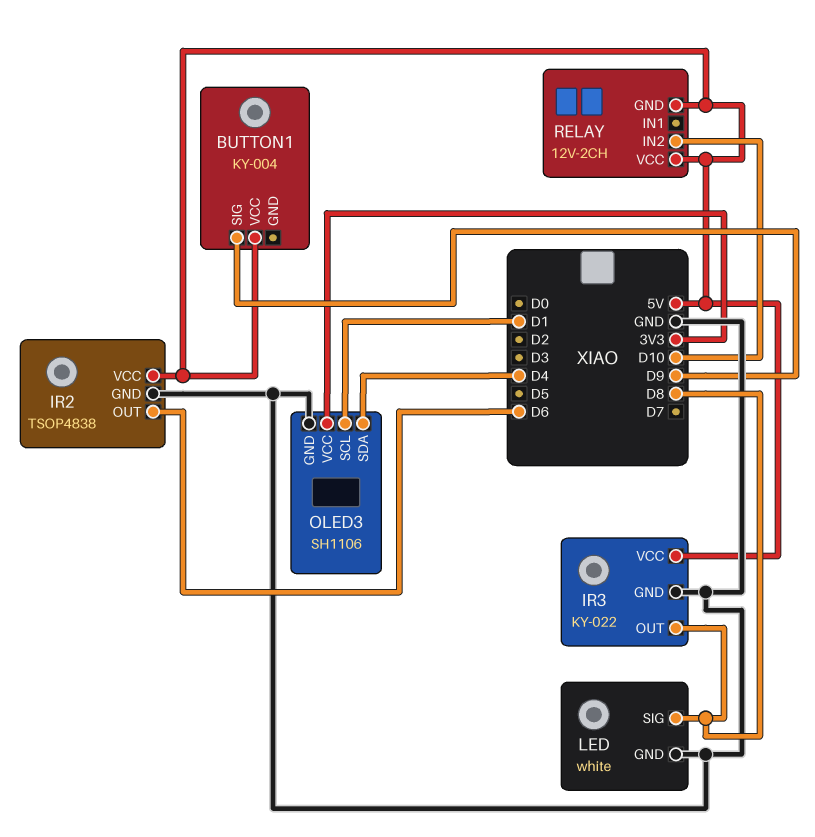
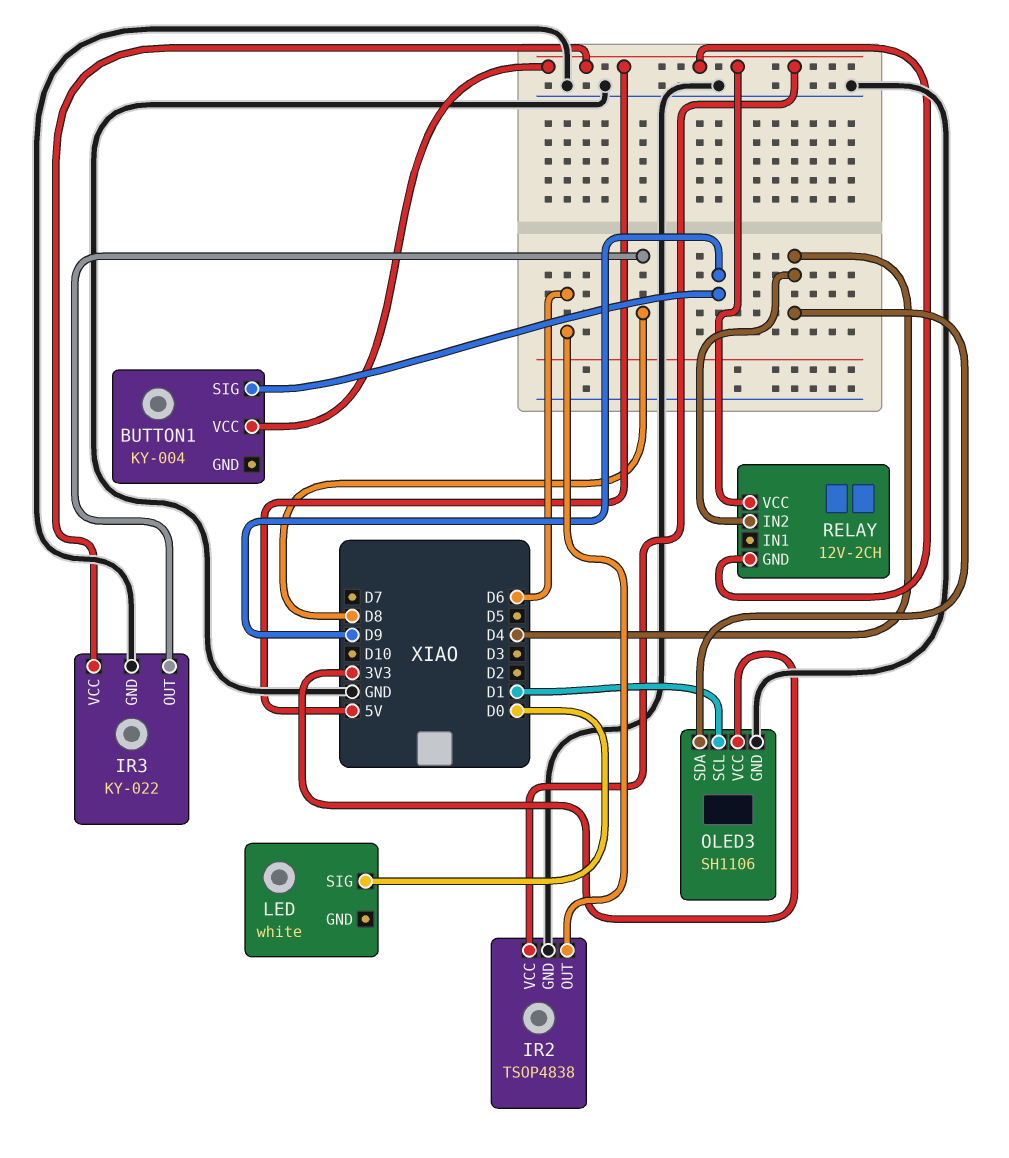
LED pin GND: GND -> none
LED pin SIG: D8 -> D0
RELAY pin IN2: D10 -> D4

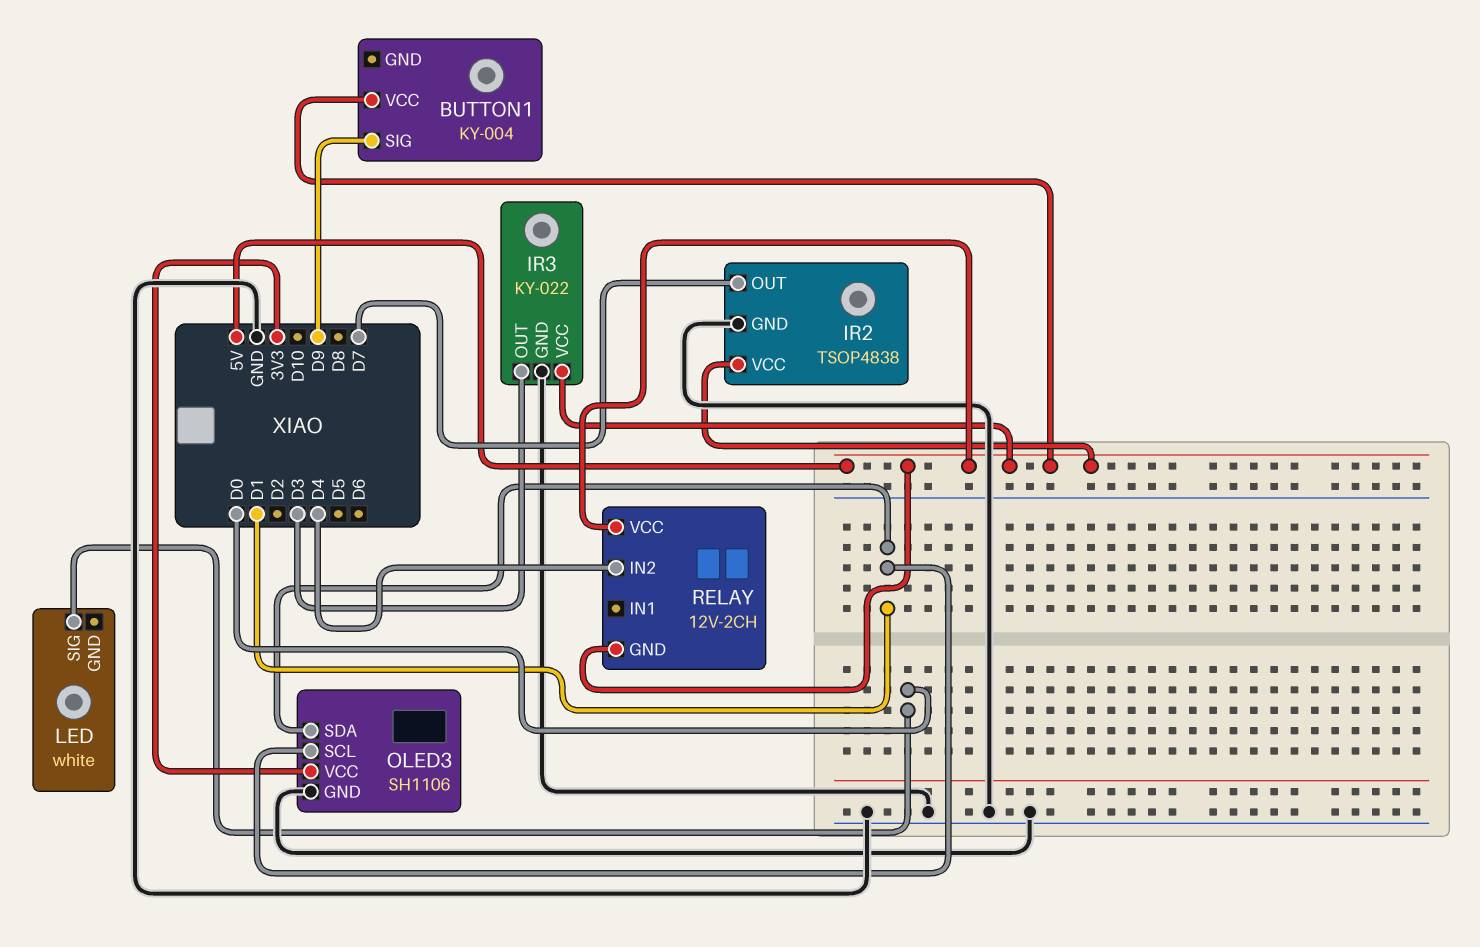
IR2 pin OUT: D6 -> D7
IR3 pin OUT: D8 -> D3
OLED3 pin SDA: D4 -> D1

